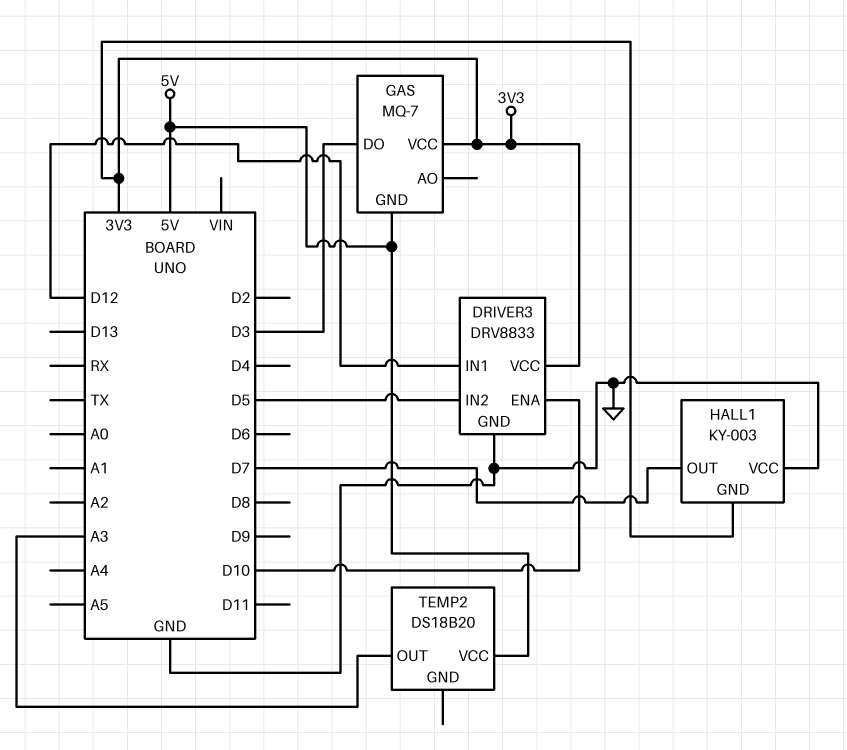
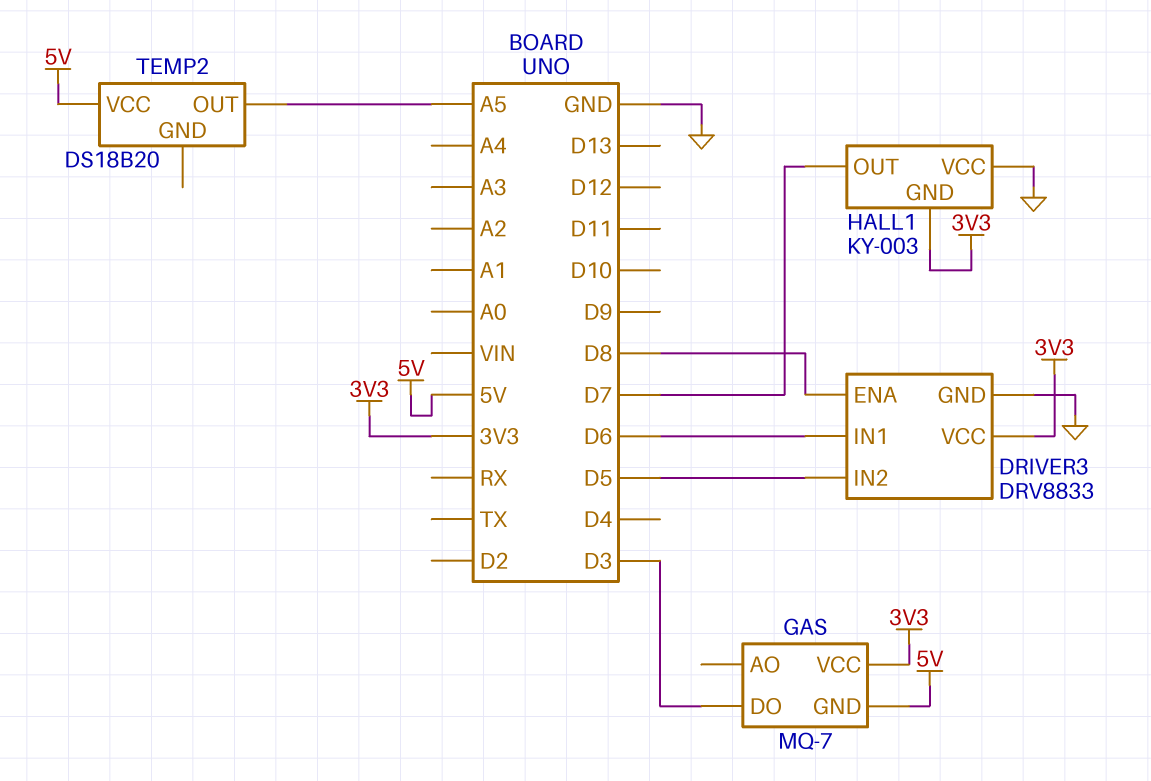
DRIVER3 pin ENA: D10 -> D8
DRIVER3 pin IN1: D12 -> D6
TEMP2 pin OUT: A3 -> A5

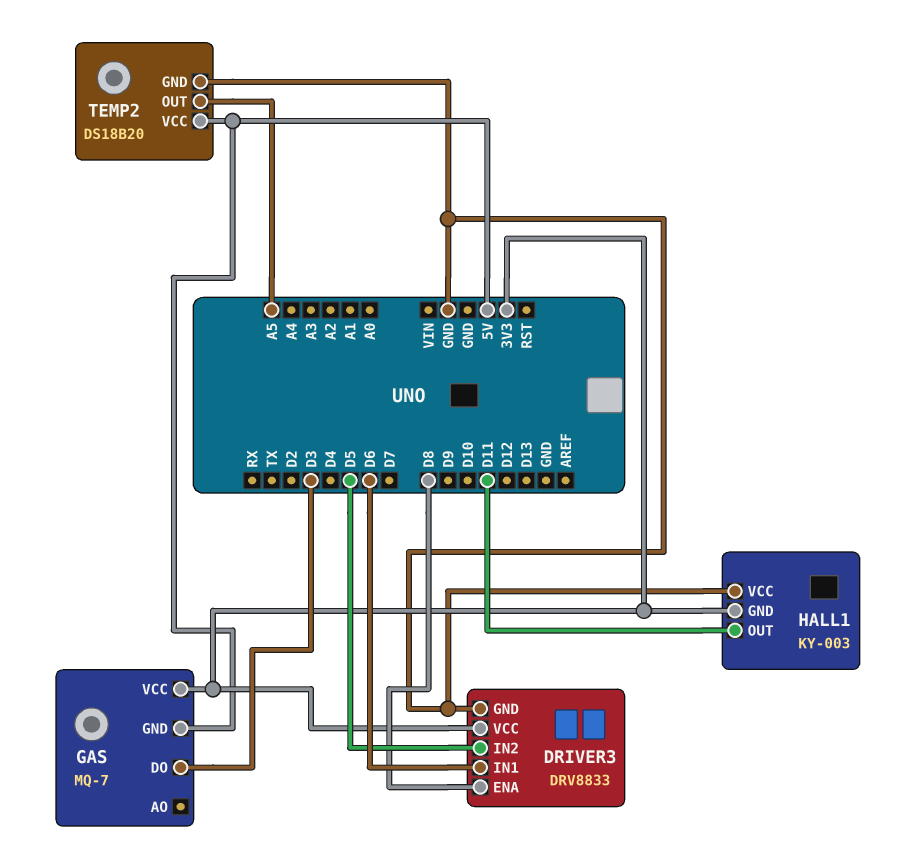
HALL1 pin OUT: D7 -> D11
TEMP2 pin GND: none -> GND

